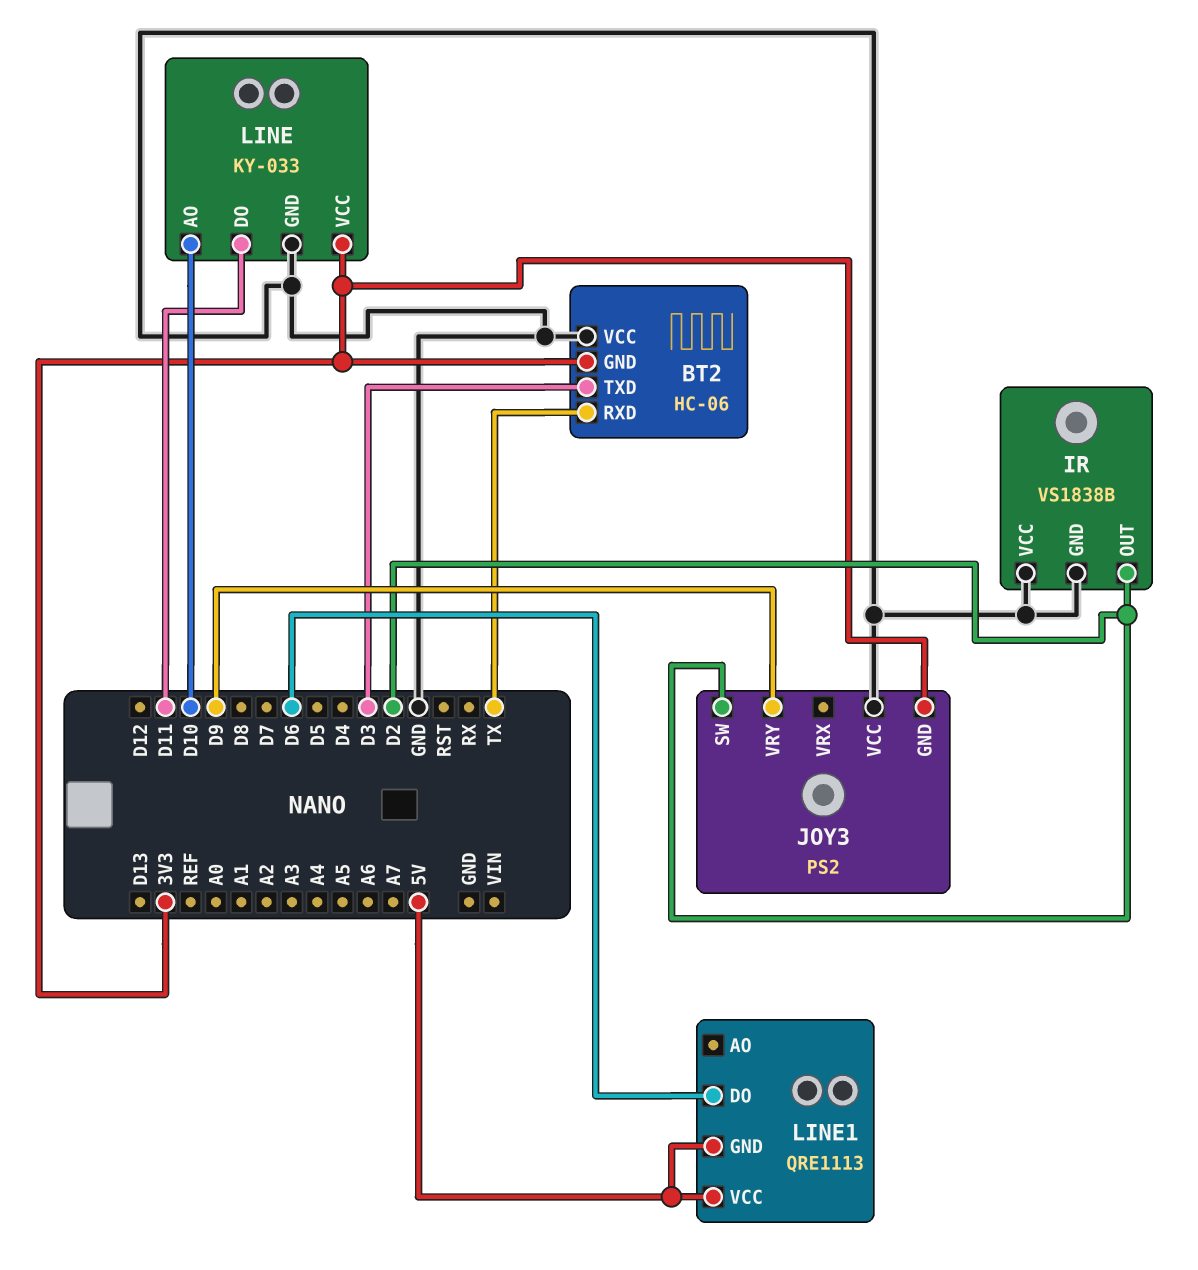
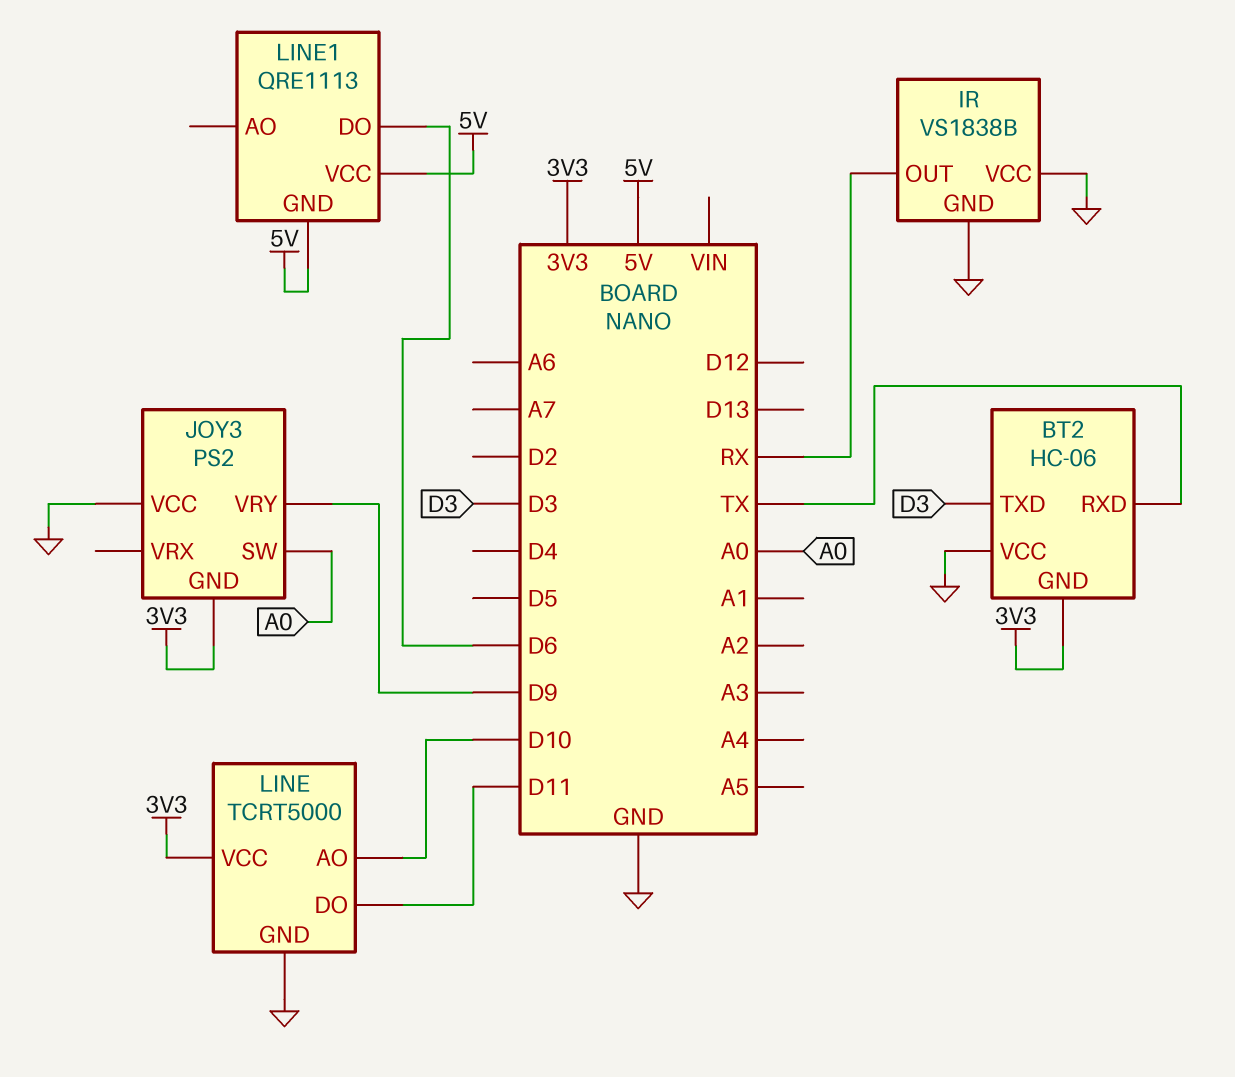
IR pin OUT: D2 -> RX
JOY3 pin SW: D2 -> A0
LINE: KY-033 -> TCRT5000

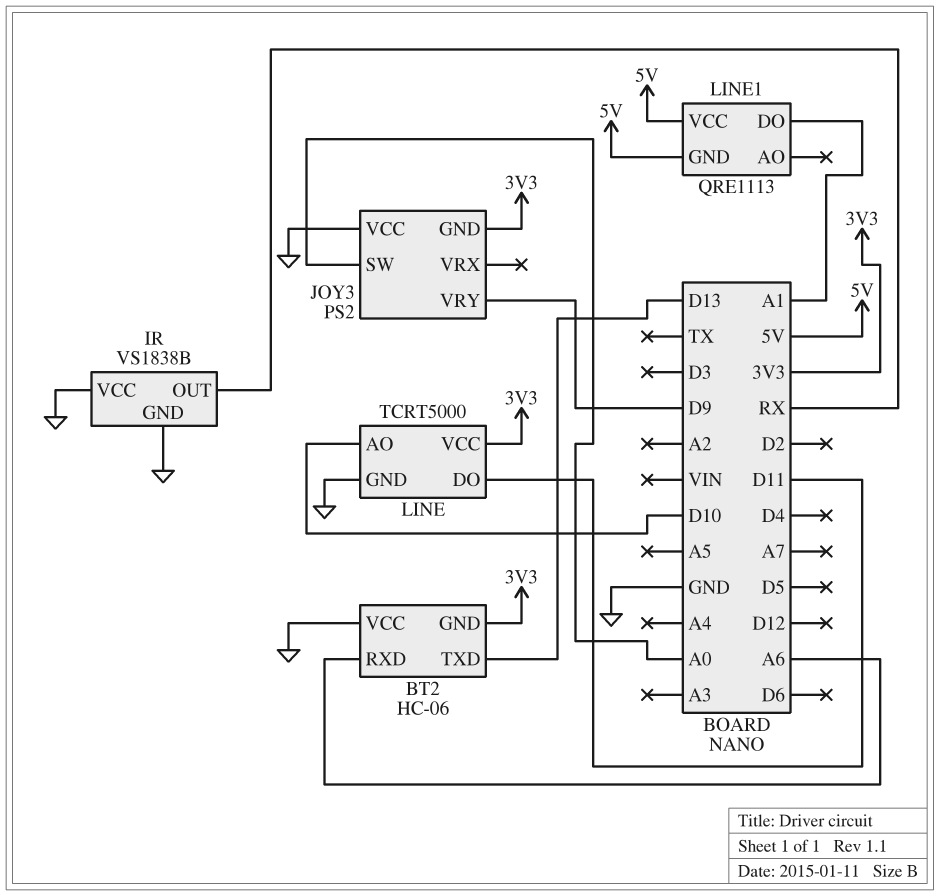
BT2 pin RXD: TX -> A6
BT2 pin TXD: D3 -> D13
LINE1 pin DO: D6 -> A1

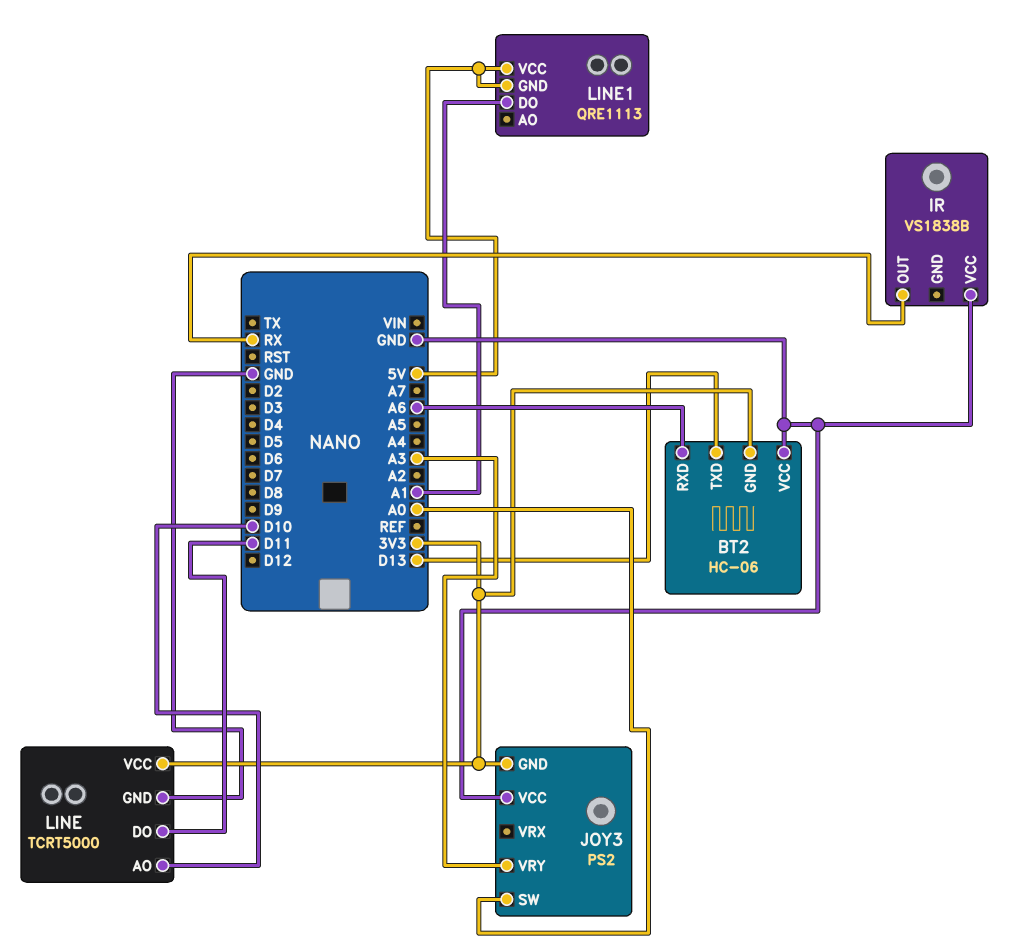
IR pin GND: GND -> none
JOY3 pin VRY: D9 -> A3

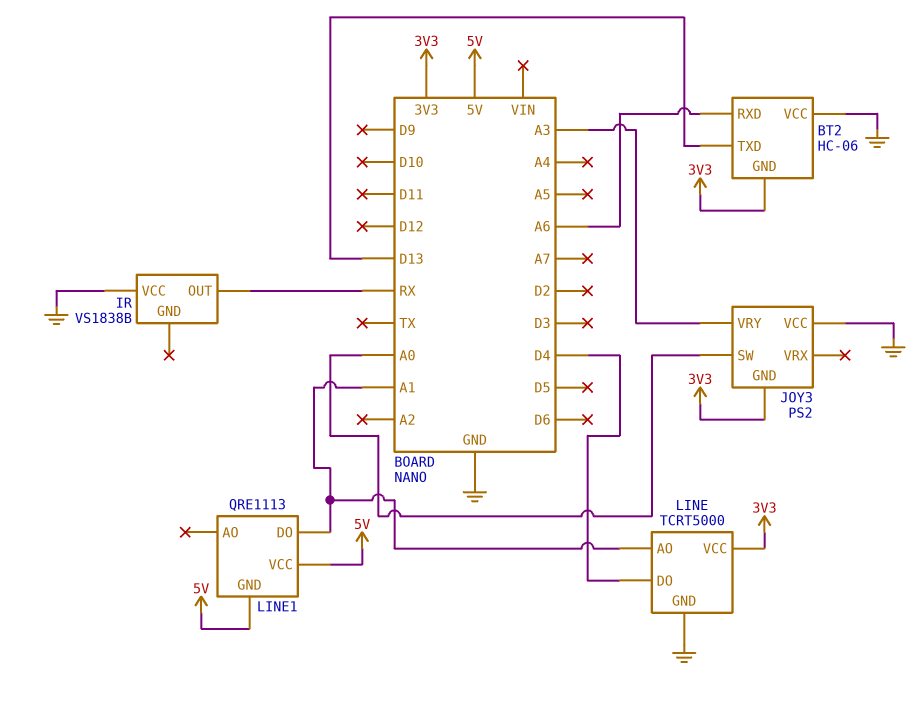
LINE pin AO: D10 -> A1
LINE pin DO: D11 -> D4

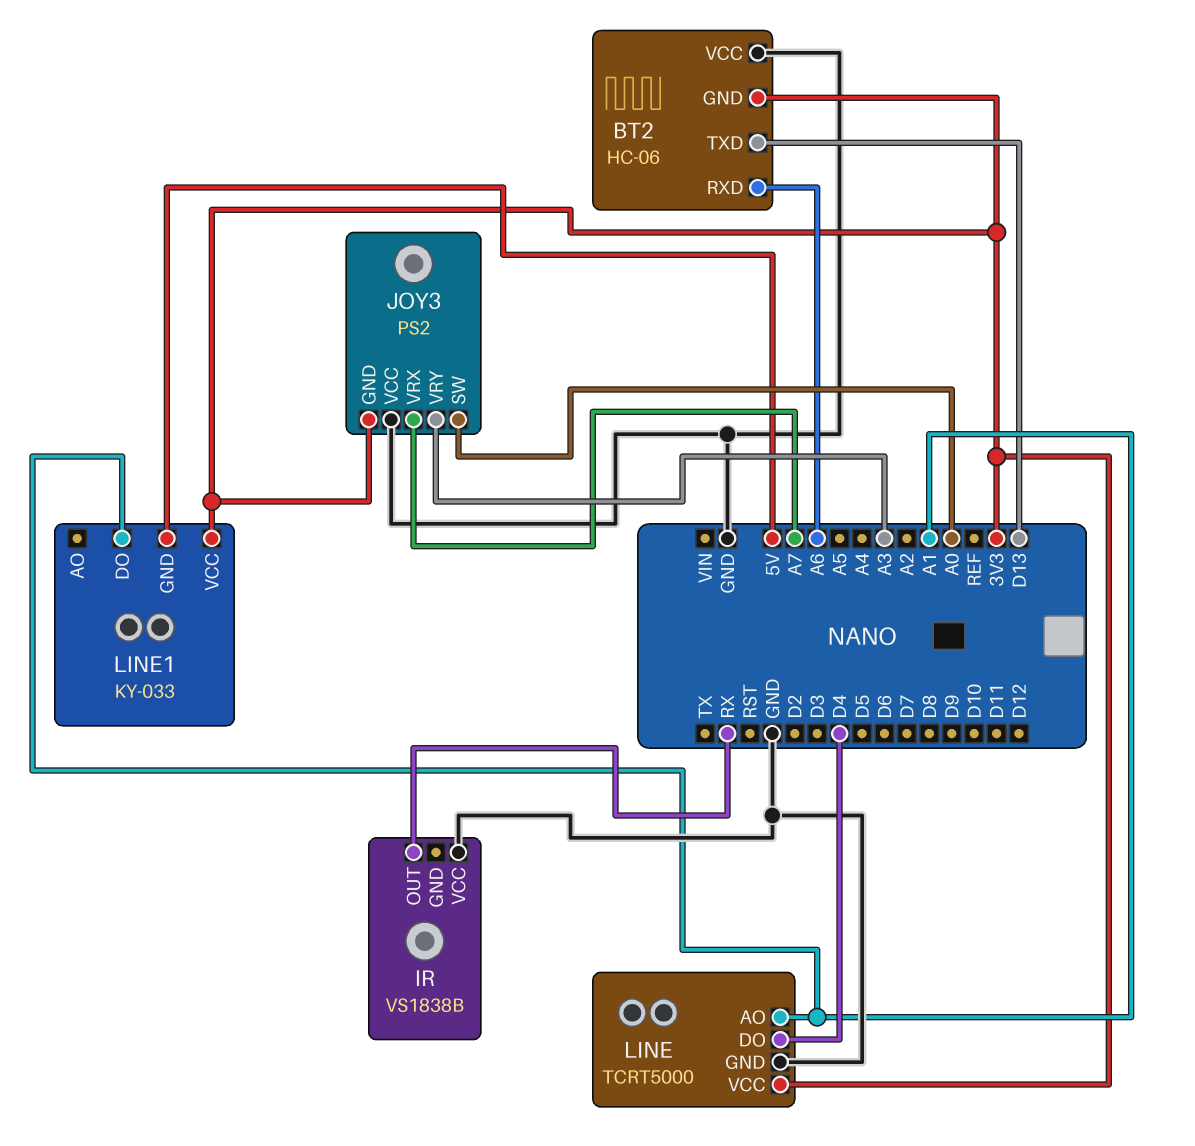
JOY3 pin VRX: none -> A7
LINE1: QRE1113 -> KY-033
LINE1 pin VCC: 5V -> 3V3

